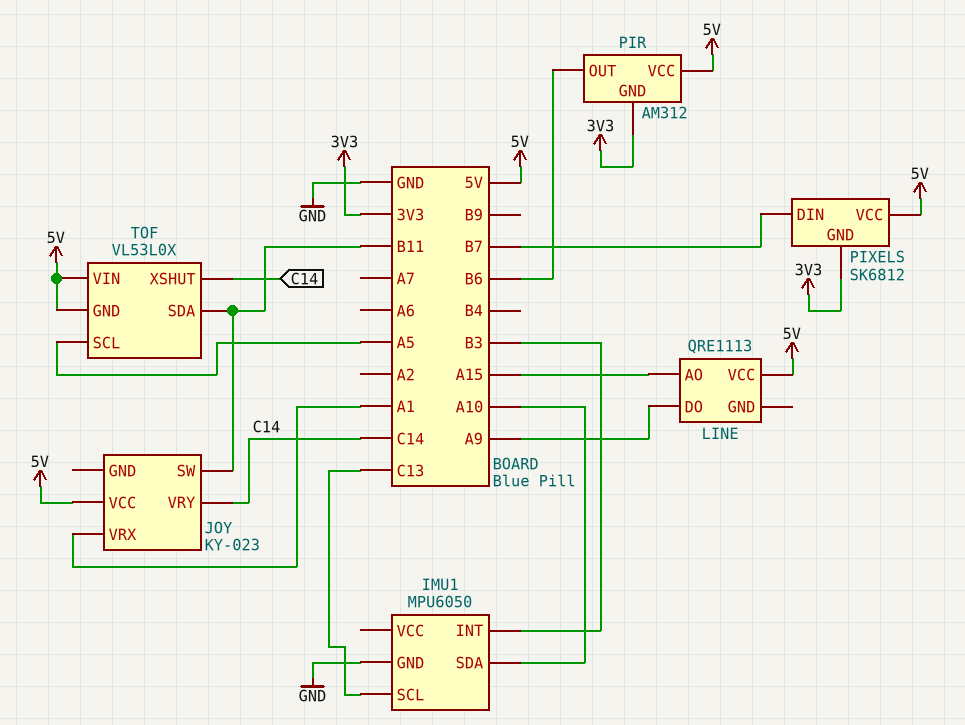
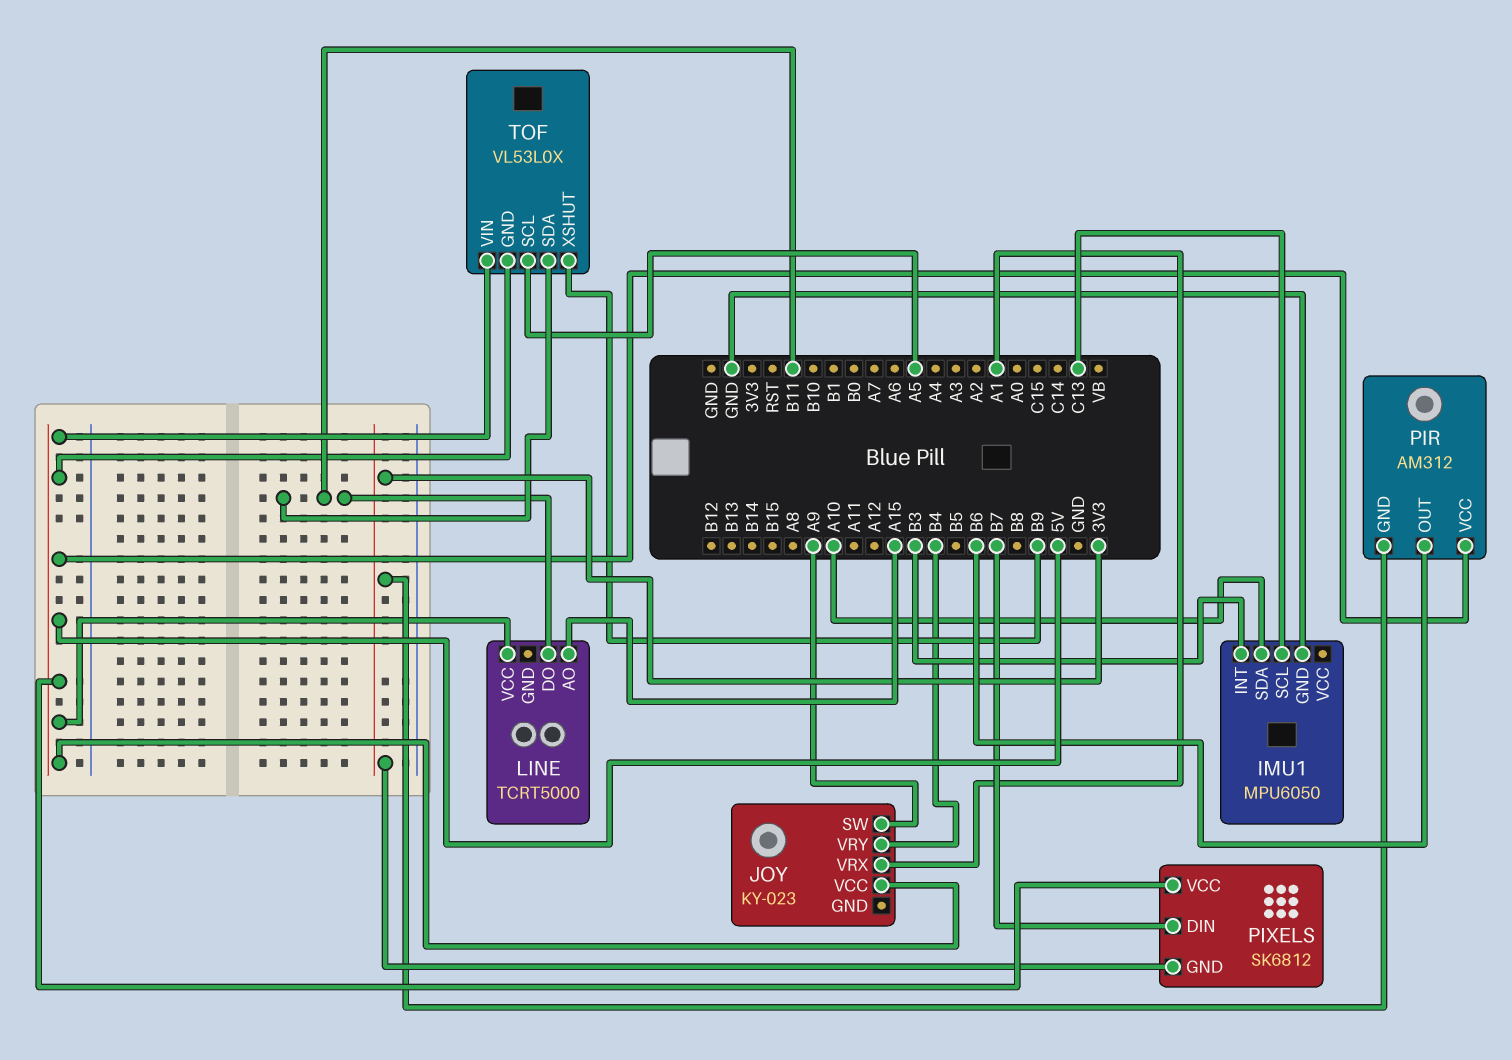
JOY pin SW: B11 -> A9
JOY pin VRY: C14 -> B4
LINE: QRE1113 -> TCRT5000
LINE pin DO: A9 -> B11
TOF pin XSHUT: C14 -> B9

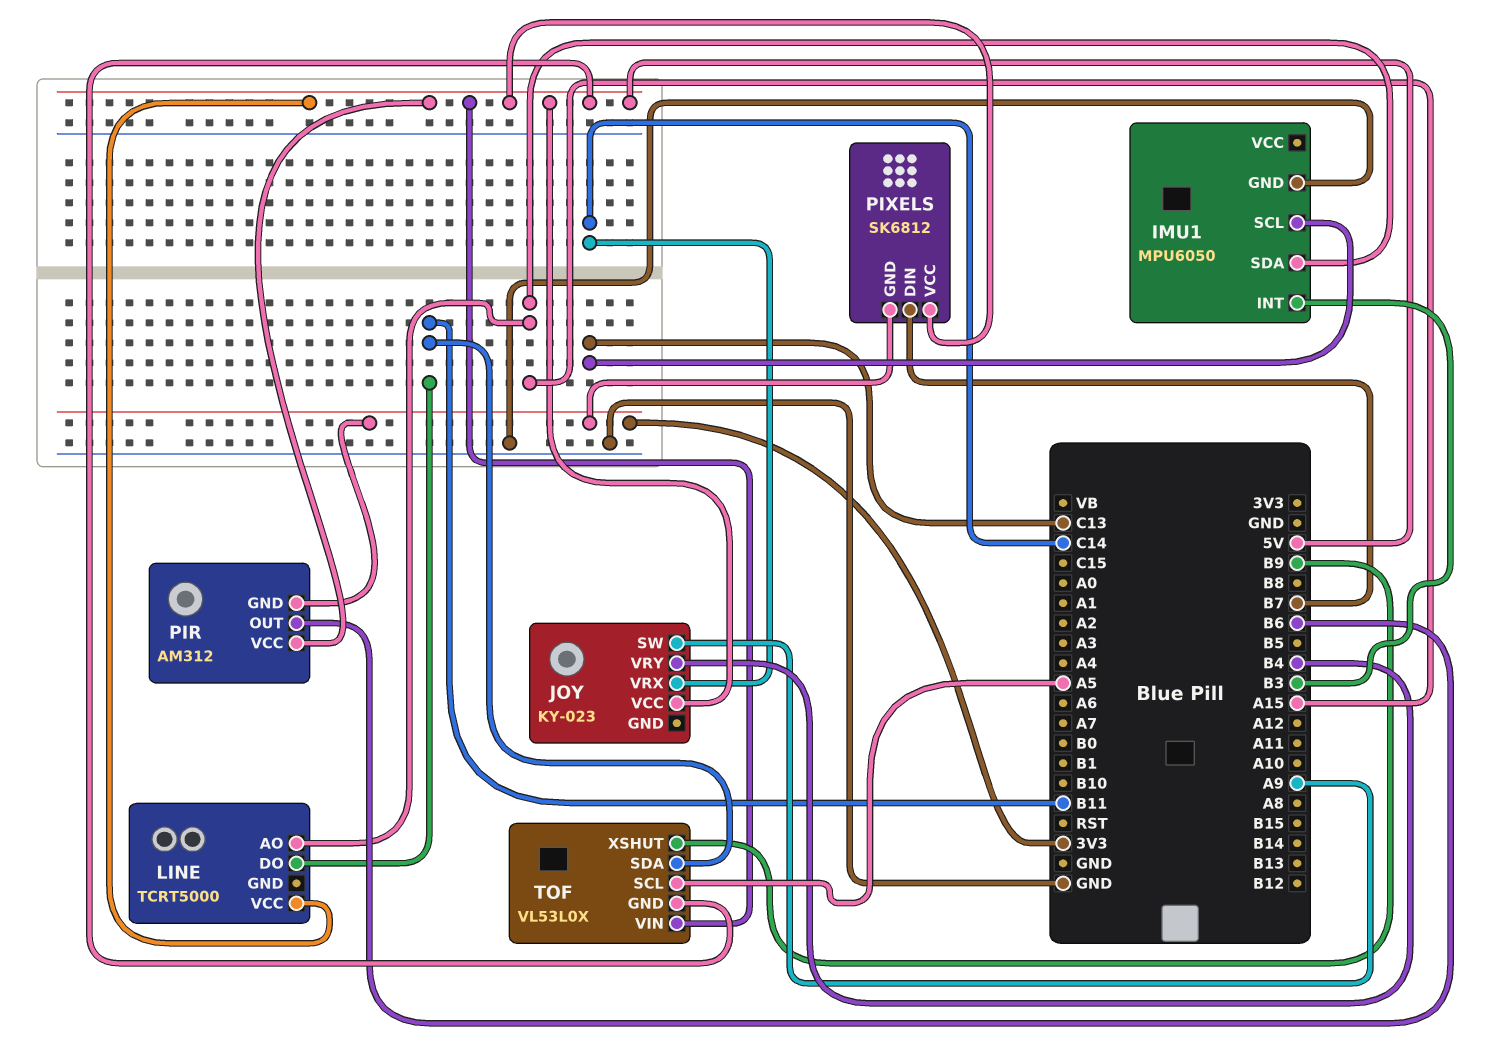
IMU1 pin SDA: A10 -> A15
JOY pin VRX: A1 -> C14

